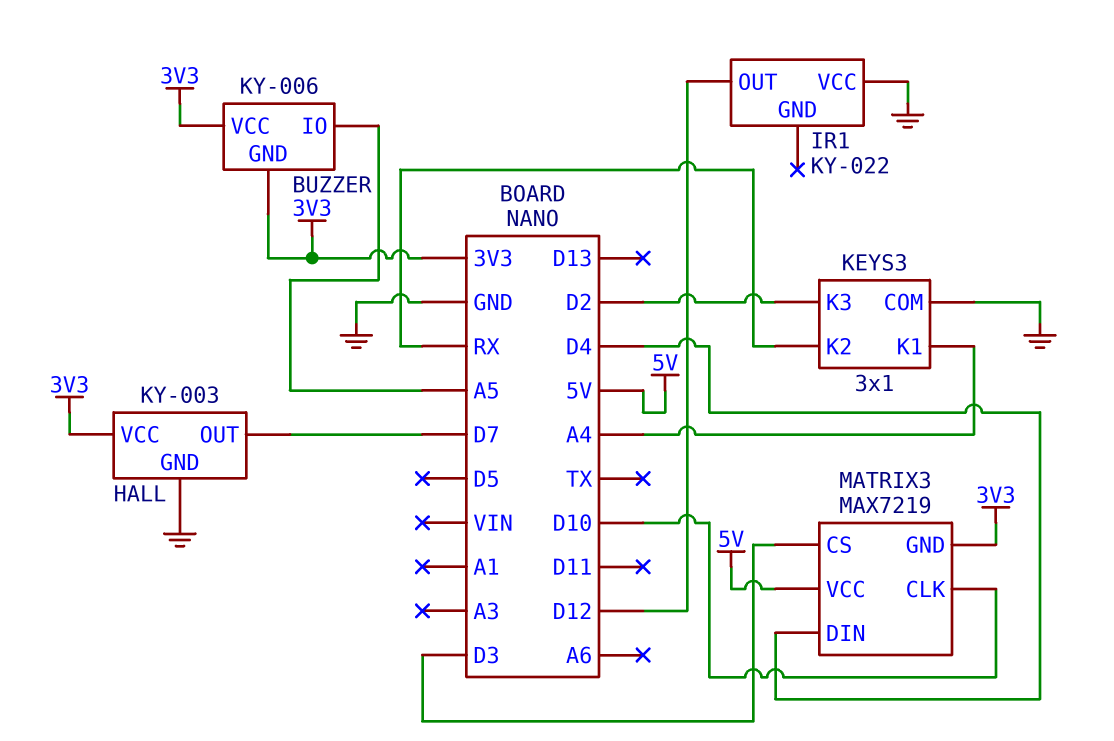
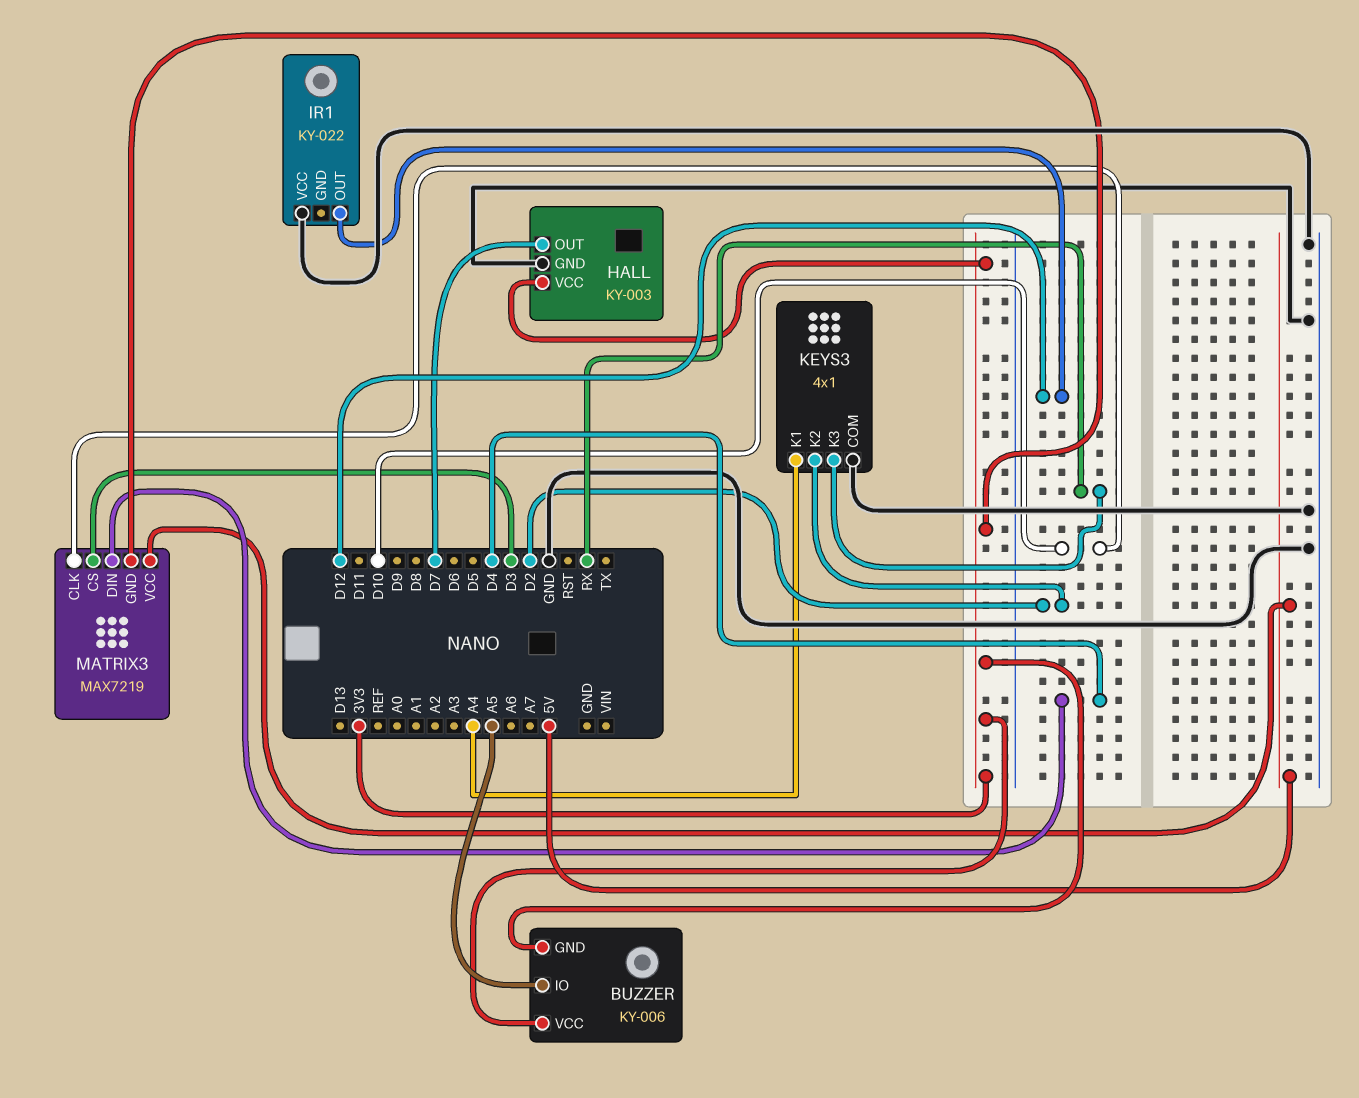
KEYS3: 3x1 -> 4x1
KEYS3 pin K2: RX -> D2
KEYS3 pin K3: D2 -> RX

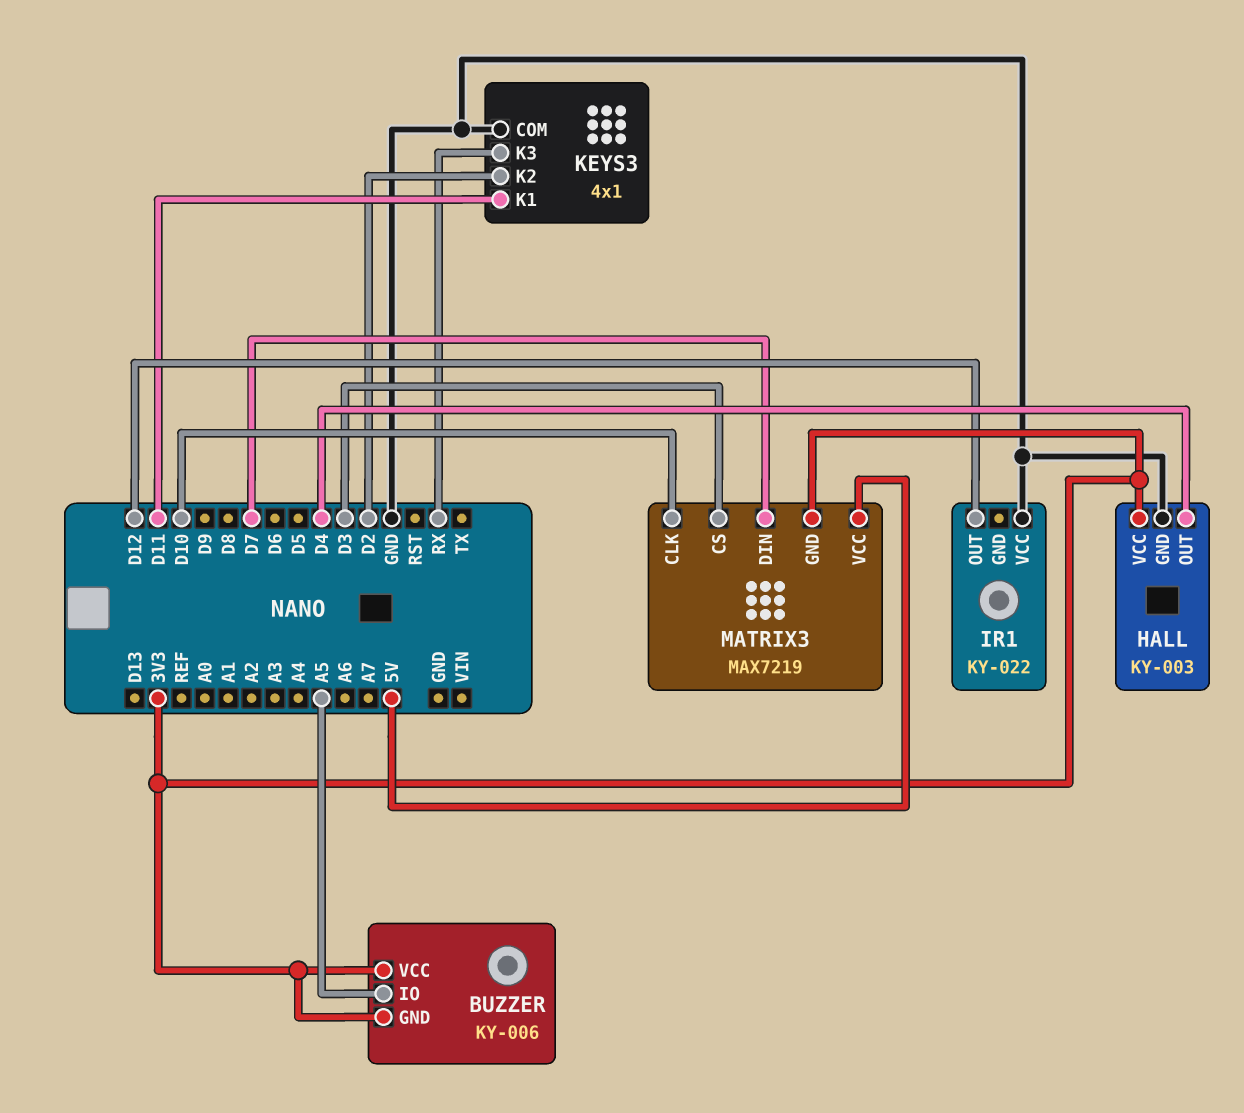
HALL pin OUT: D7 -> D4
KEYS3 pin K1: A4 -> D11
MATRIX3 pin DIN: D4 -> D7

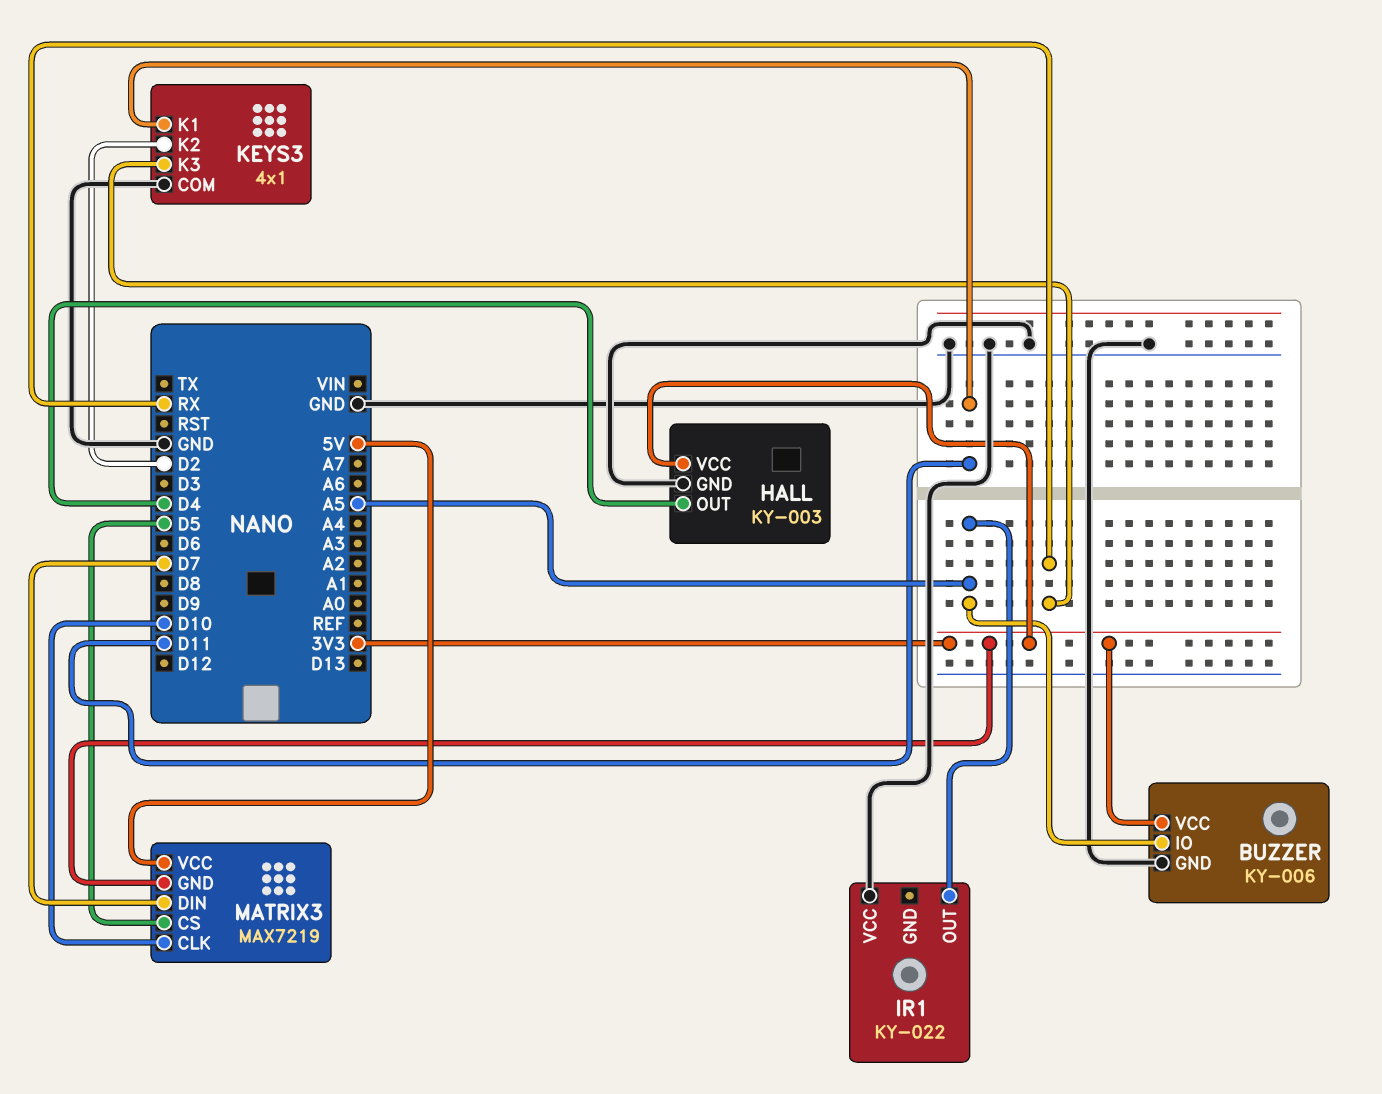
BUZZER pin GND: 3V3 -> GND
IR1 pin OUT: D12 -> A5
MATRIX3 pin CS: D3 -> D5

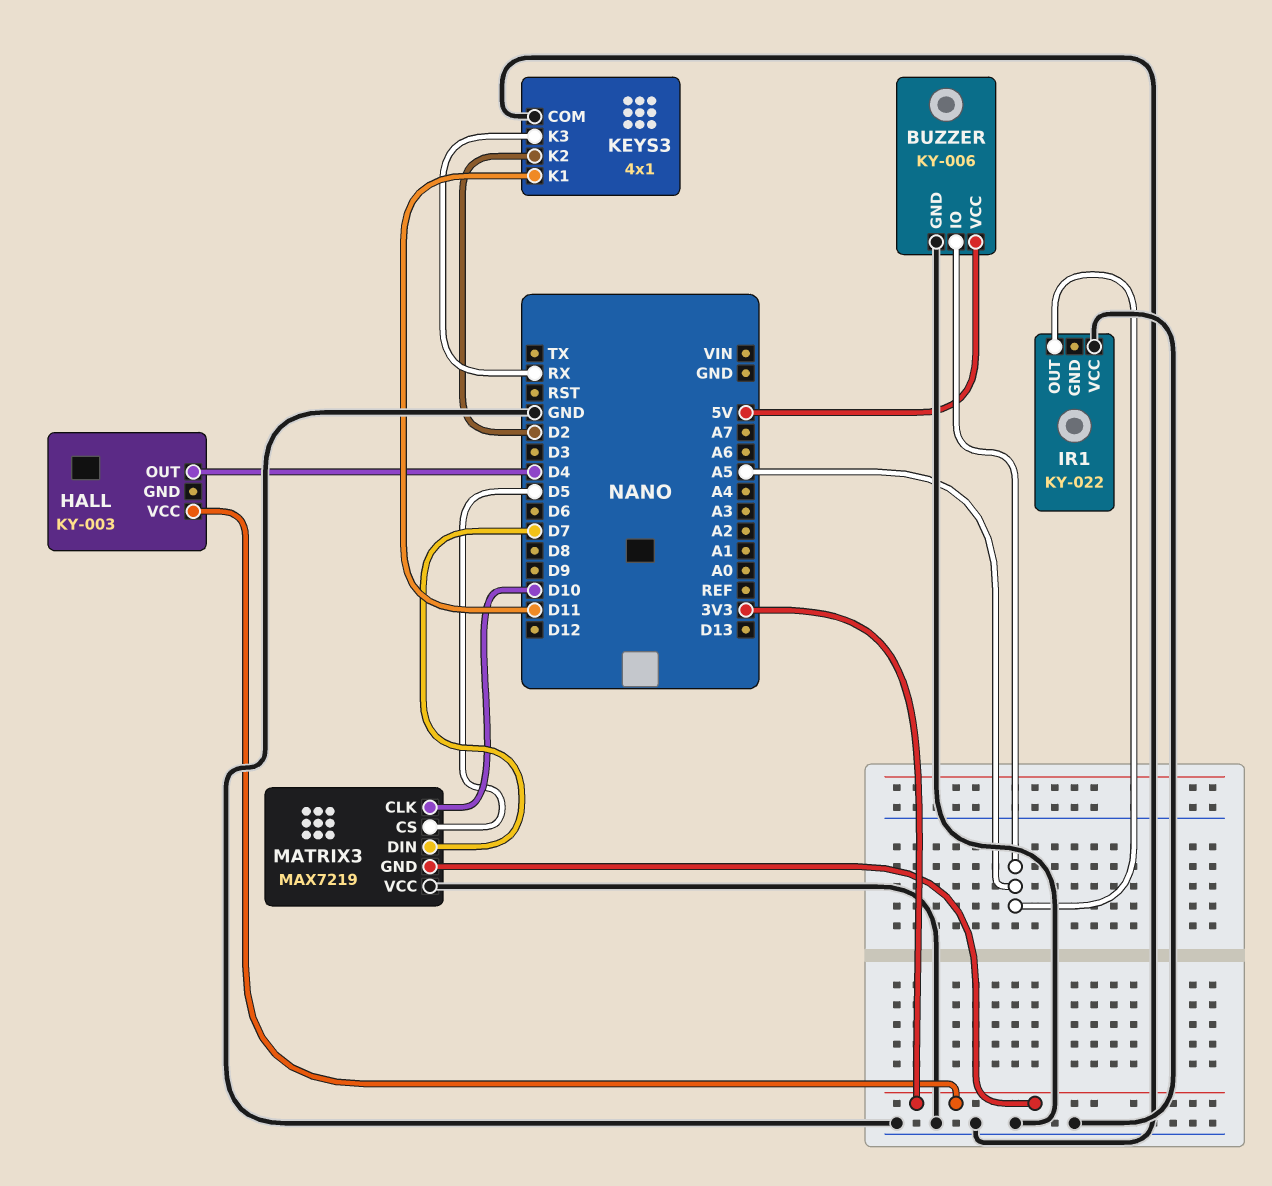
BUZZER pin VCC: 3V3 -> 5V
HALL pin GND: GND -> none
MATRIX3 pin VCC: 5V -> GND

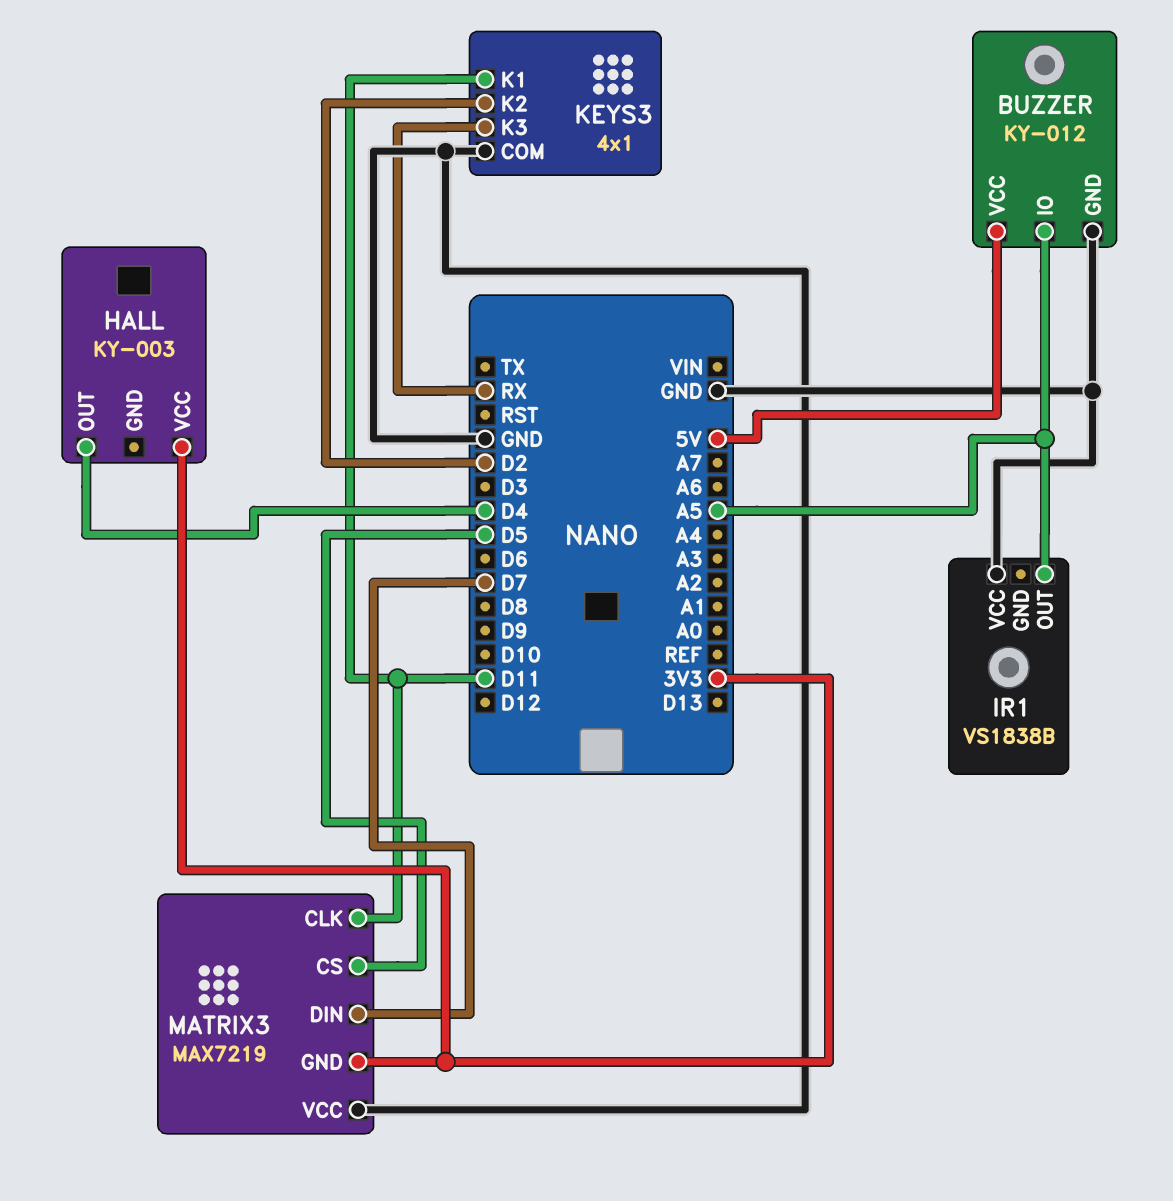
BUZZER: KY-006 -> KY-012
IR1: KY-022 -> VS1838B
MATRIX3 pin CLK: D10 -> D11

